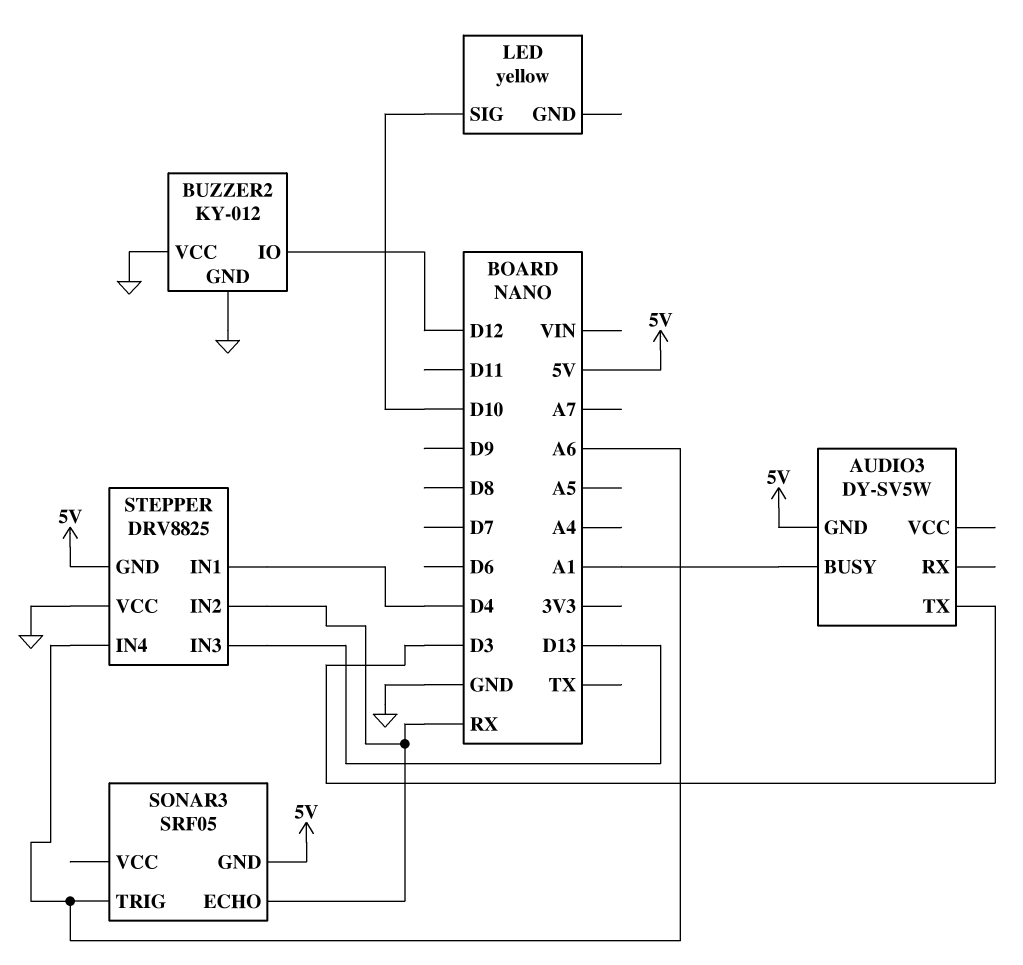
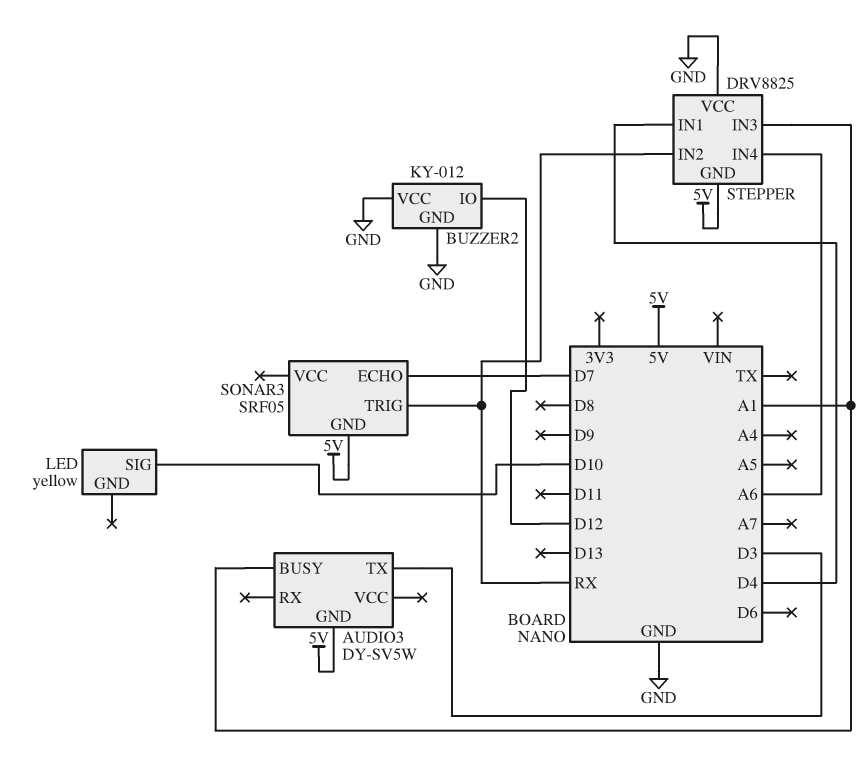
SONAR3 pin ECHO: RX -> D7
SONAR3 pin TRIG: A6 -> RX
STEPPER pin IN3: D13 -> A1

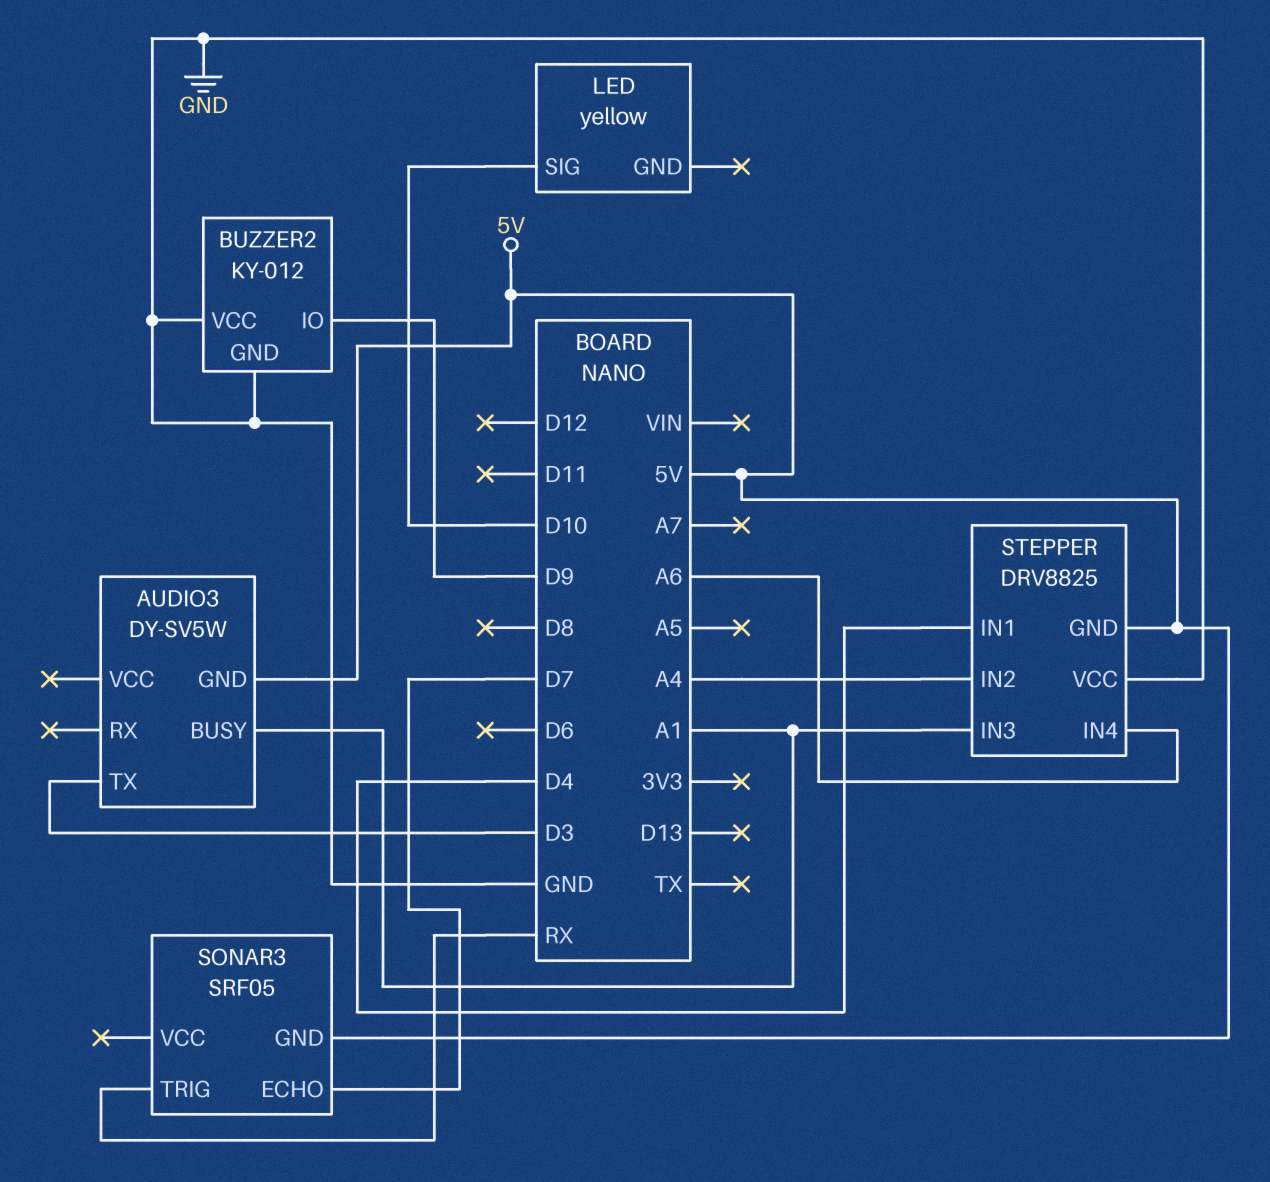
BUZZER2 pin IO: D12 -> D9
STEPPER pin IN2: RX -> A4

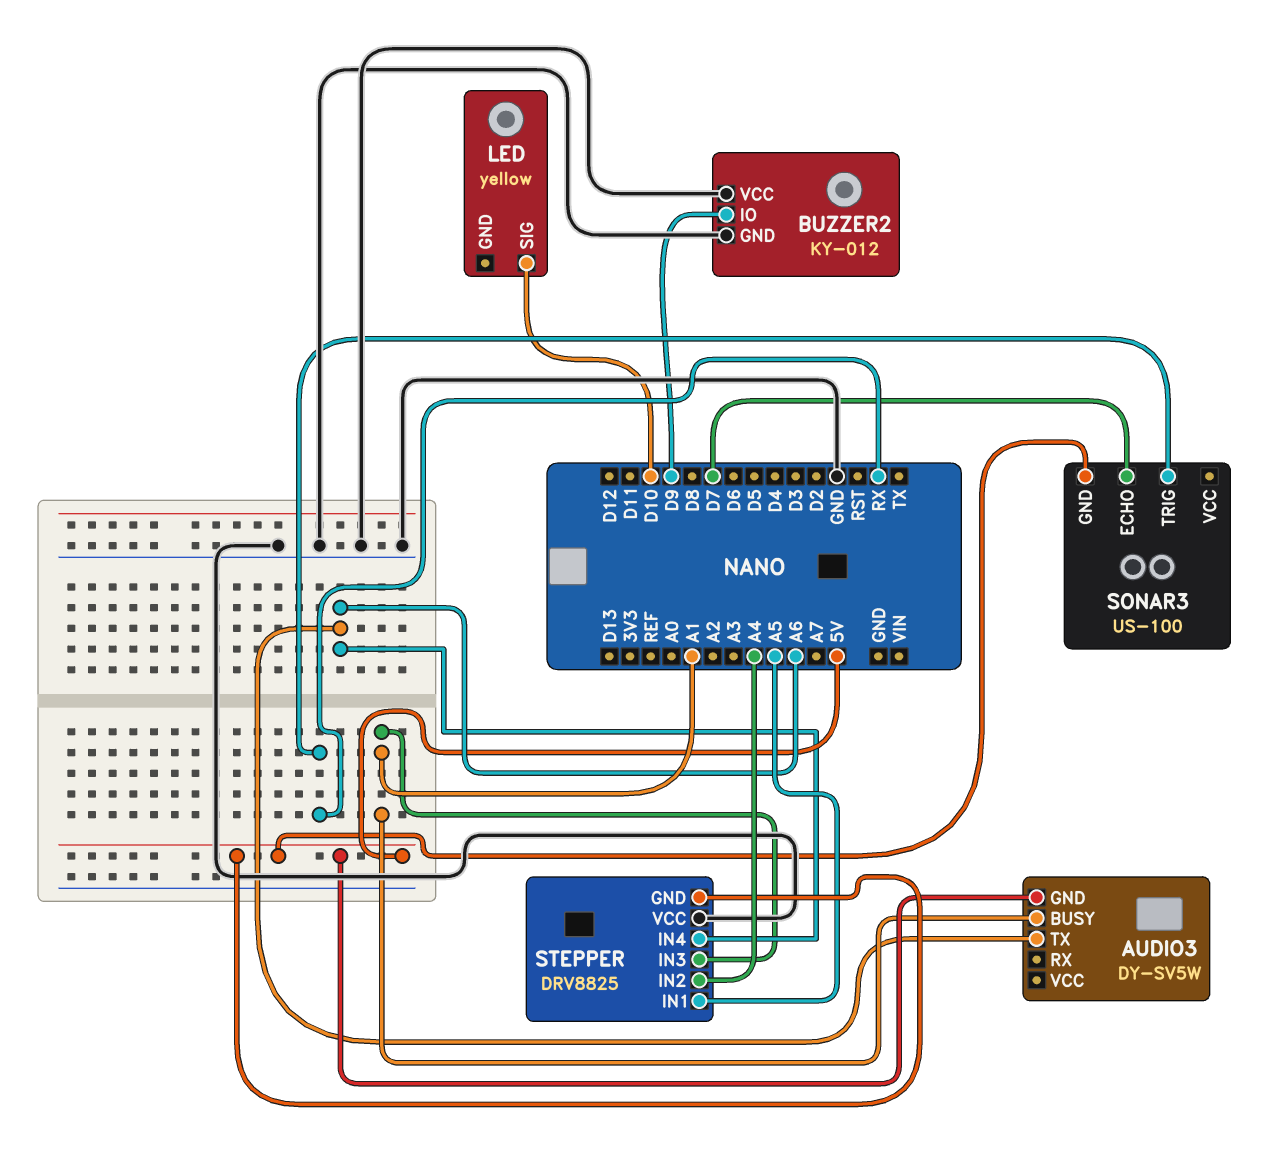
AUDIO3 pin TX: D3 -> A6
SONAR3: SRF05 -> US-100
STEPPER pin IN1: D4 -> A5

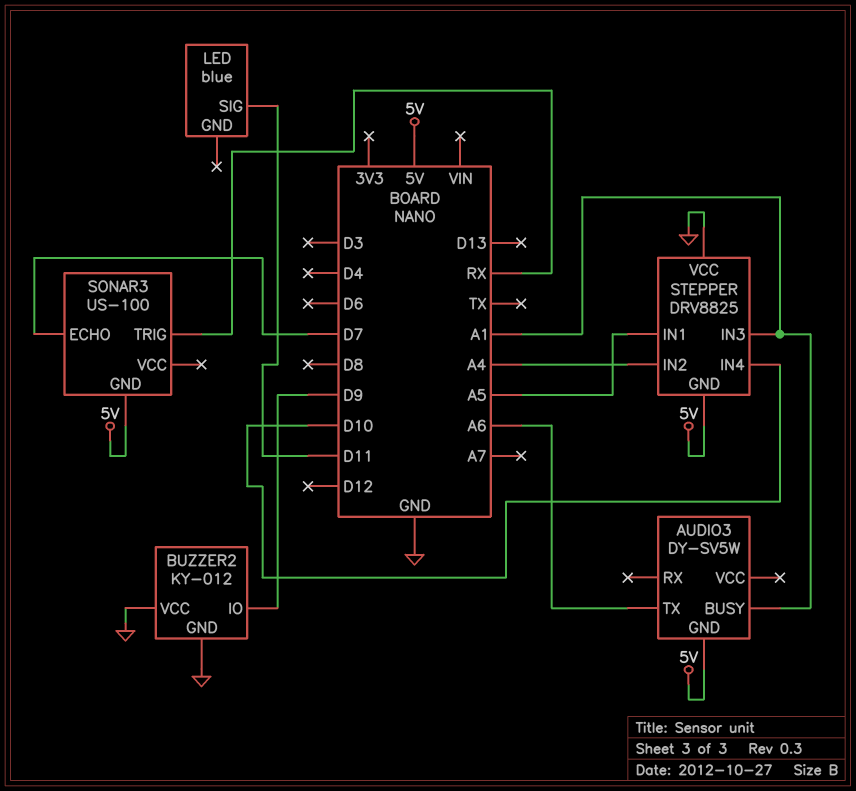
LED: yellow -> blue
LED pin SIG: D10 -> D11
STEPPER pin IN4: A6 -> D10

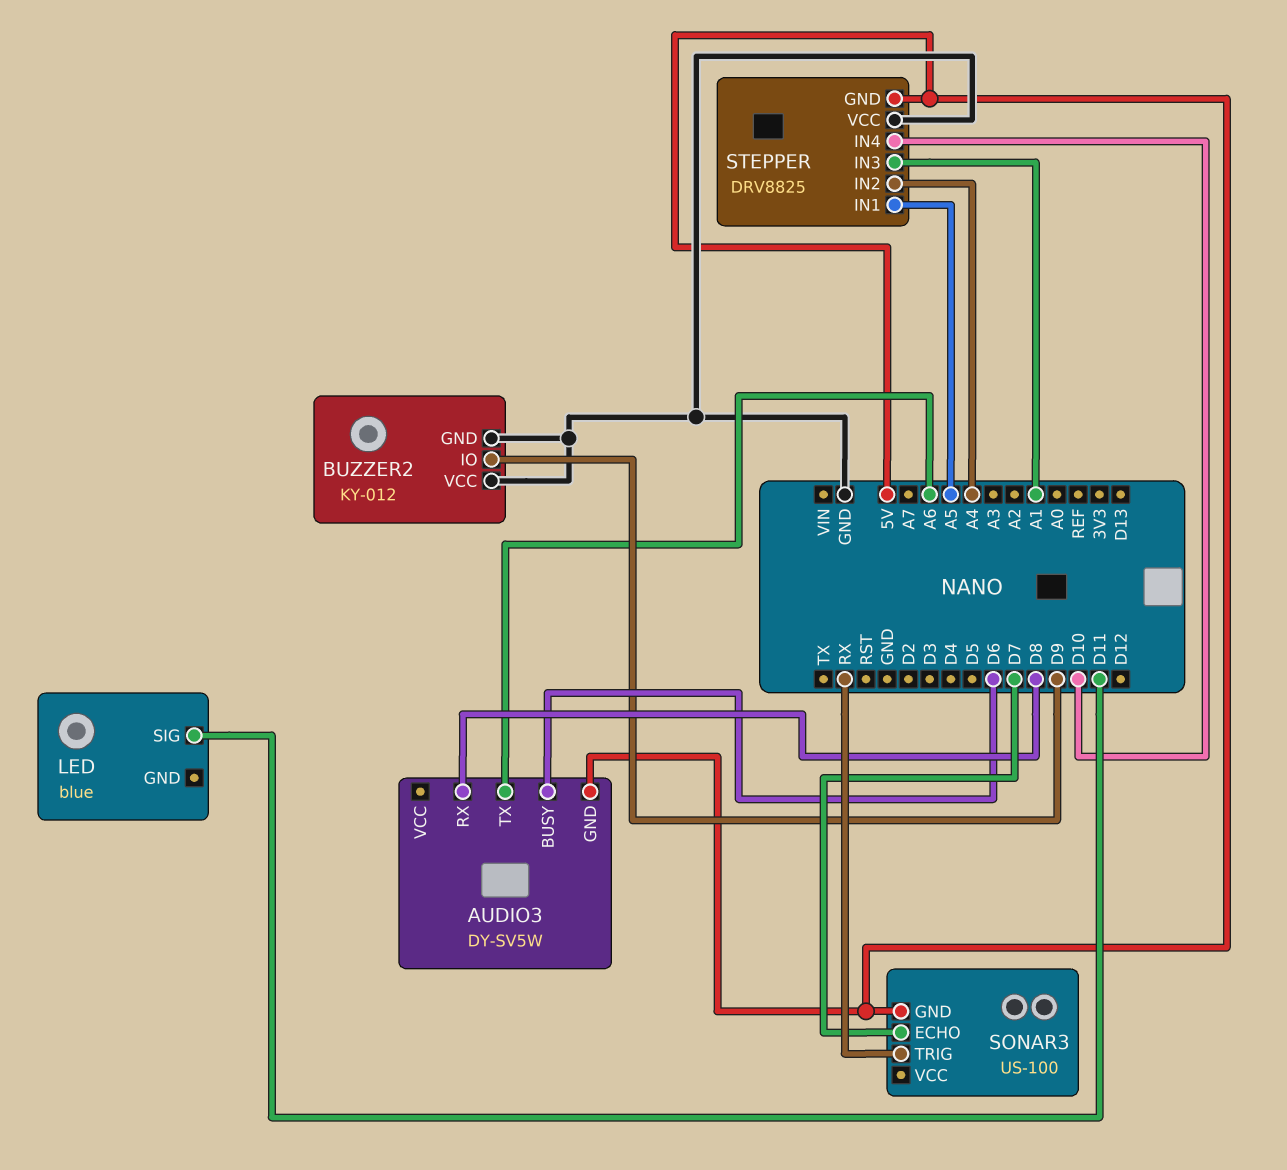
AUDIO3 pin BUSY: A1 -> D6
AUDIO3 pin RX: none -> D8

